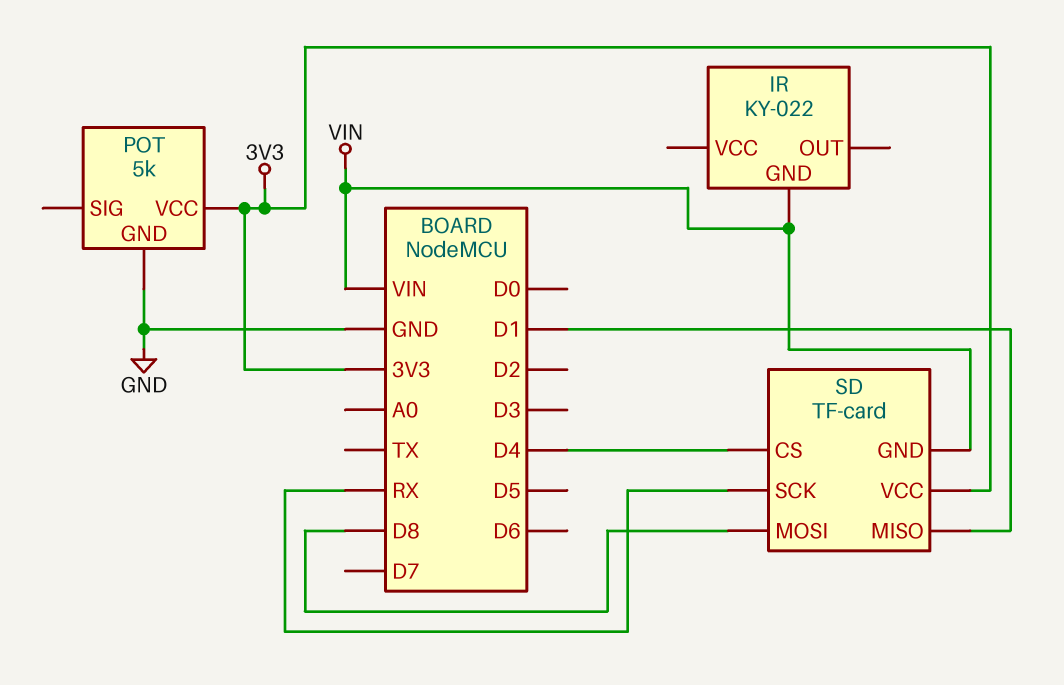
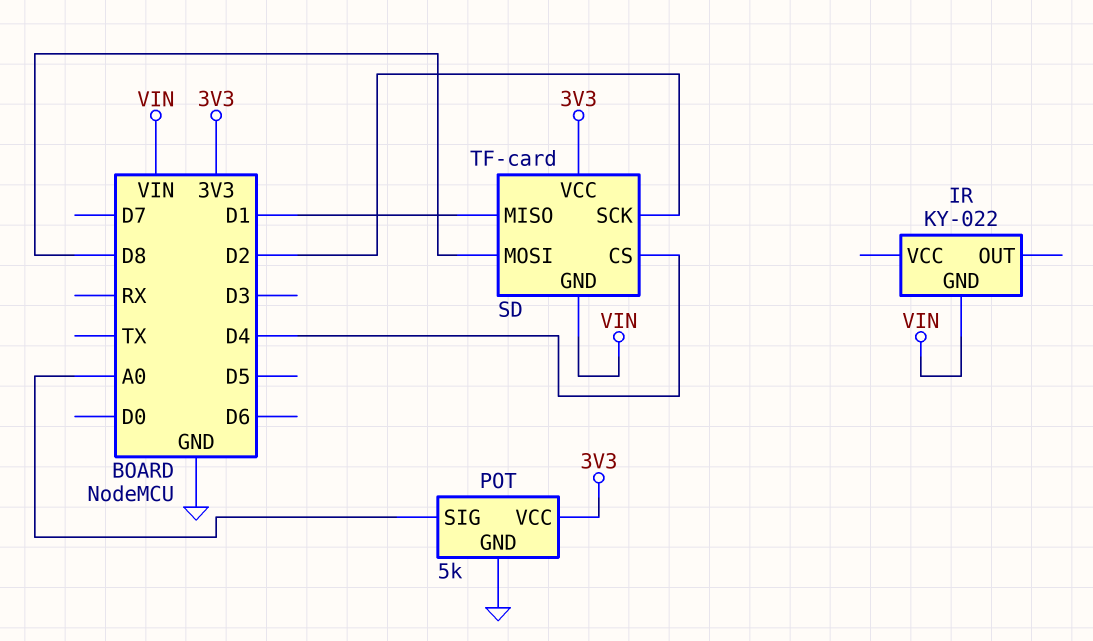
POT pin SIG: none -> A0
SD pin SCK: RX -> D2

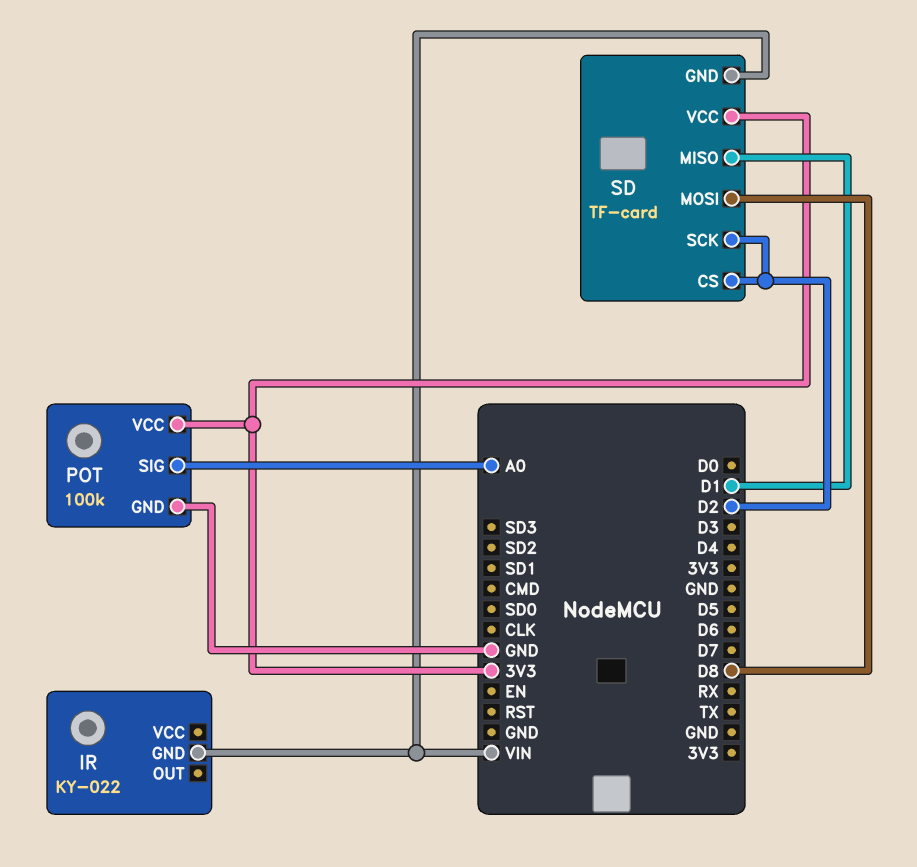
POT: 5k -> 100k
SD pin CS: D4 -> D2

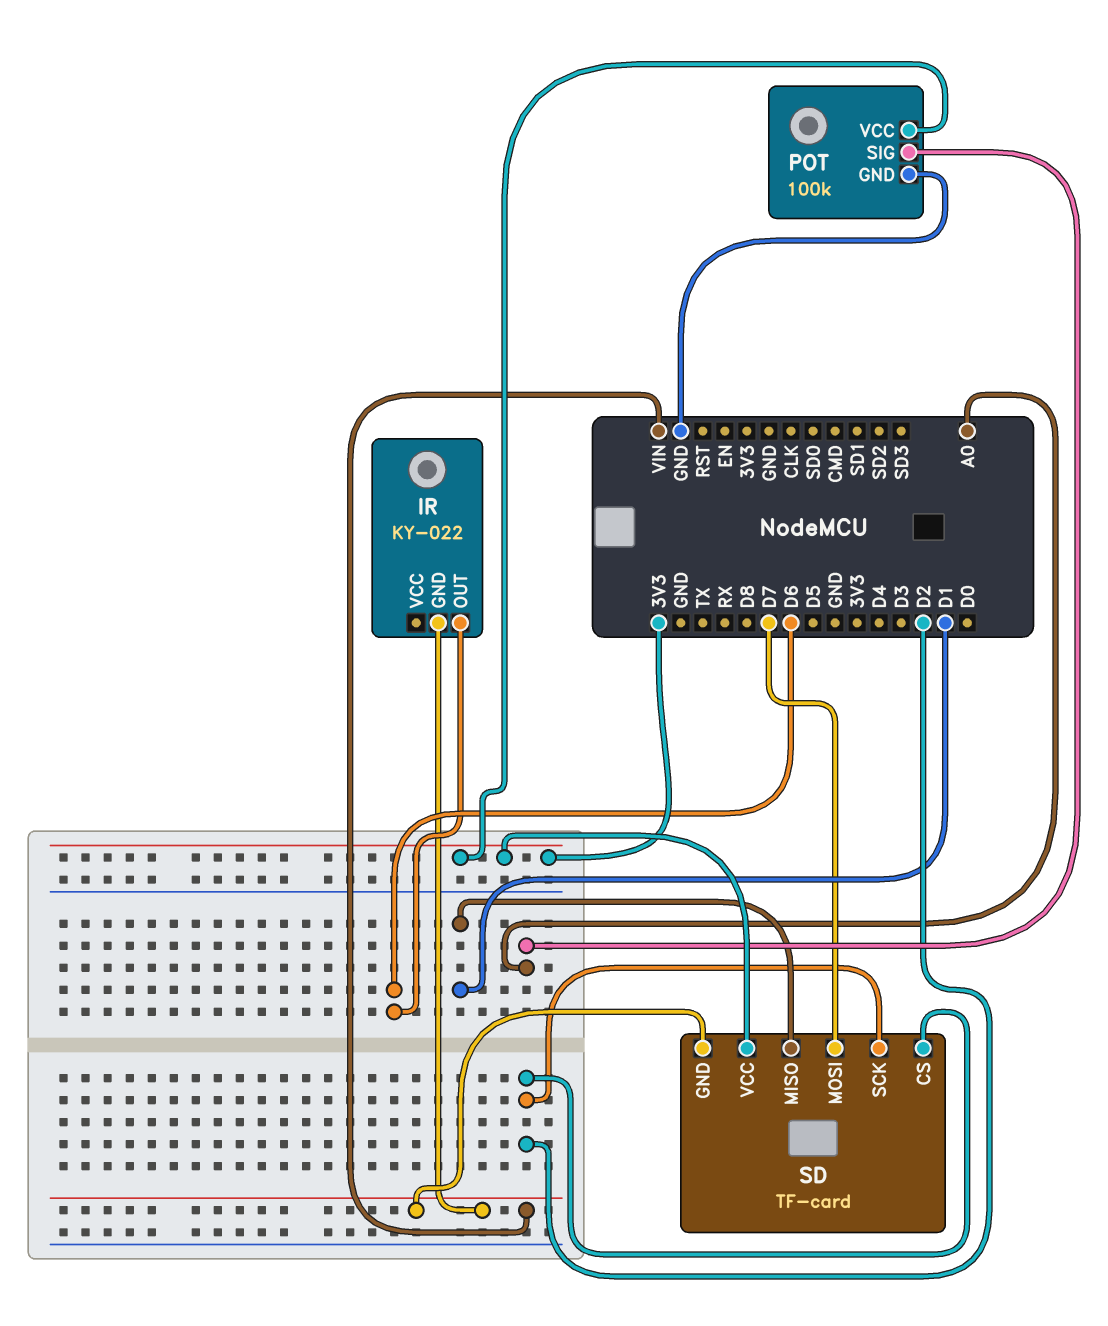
IR pin OUT: none -> D6
SD pin MOSI: D8 -> D7

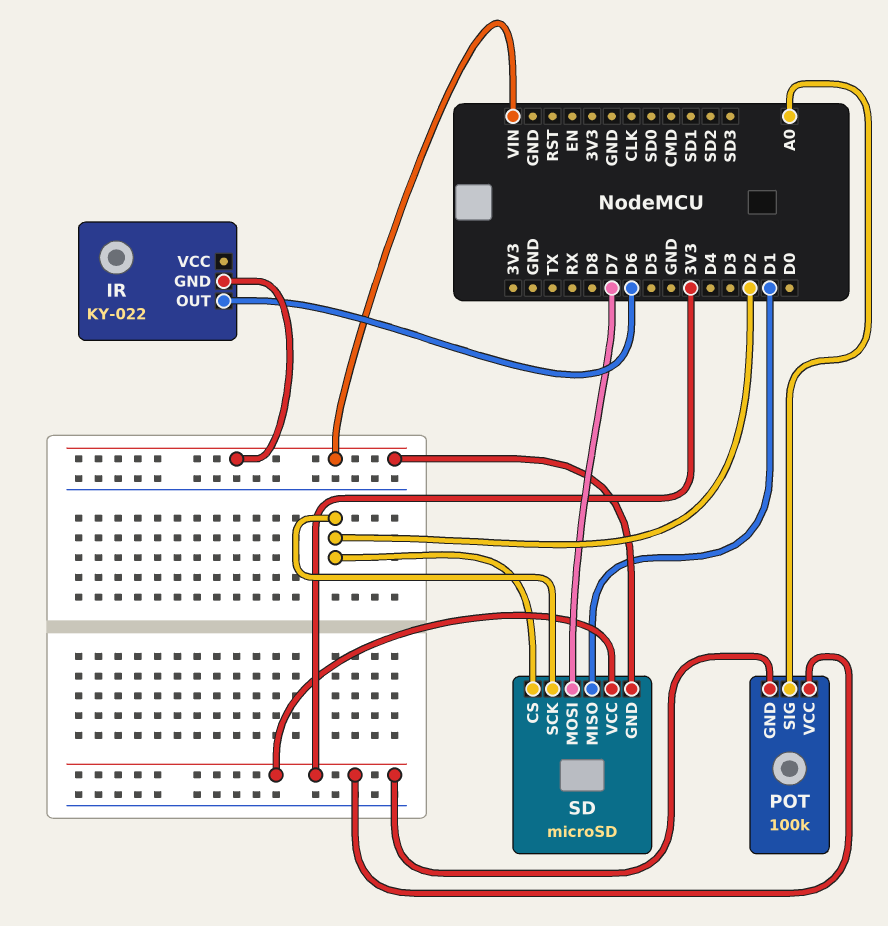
POT pin GND: GND -> 3V3
SD: TF-card -> microSD

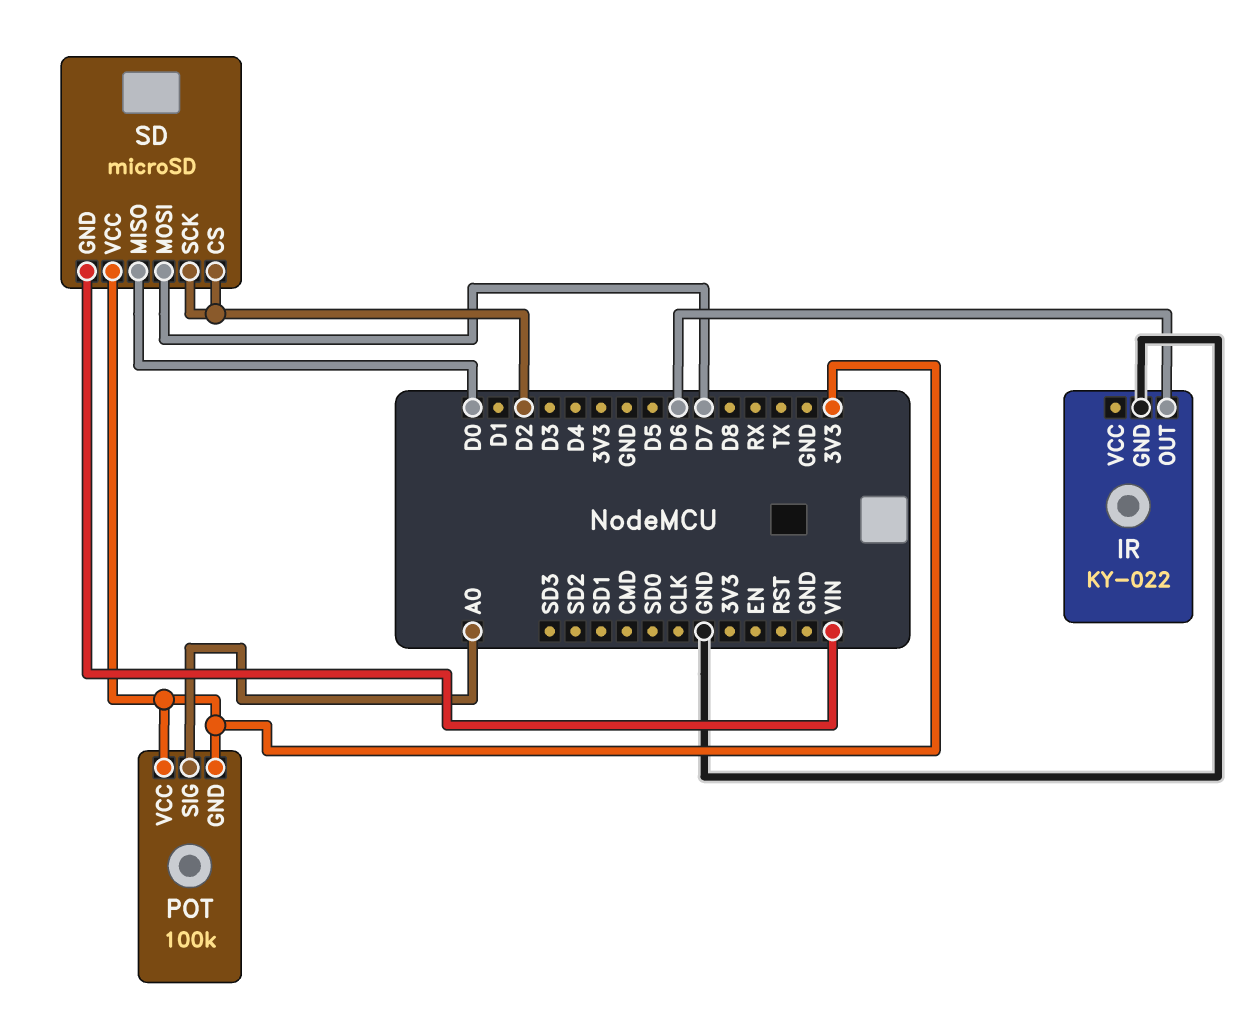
IR pin GND: VIN -> GND
SD pin MISO: D1 -> D0

